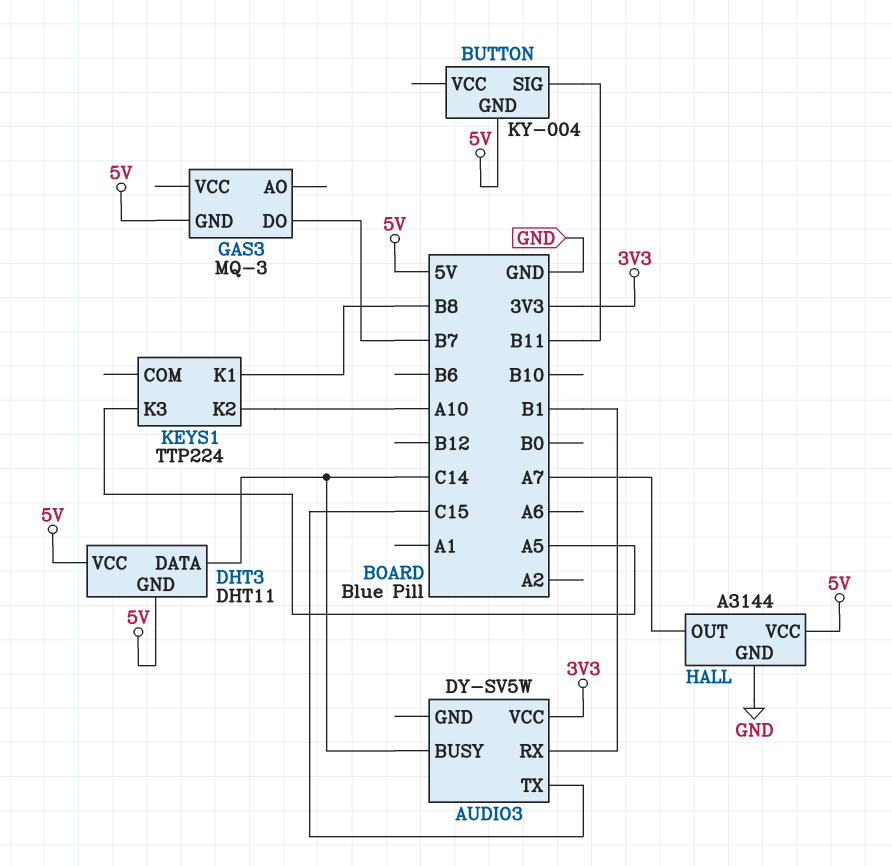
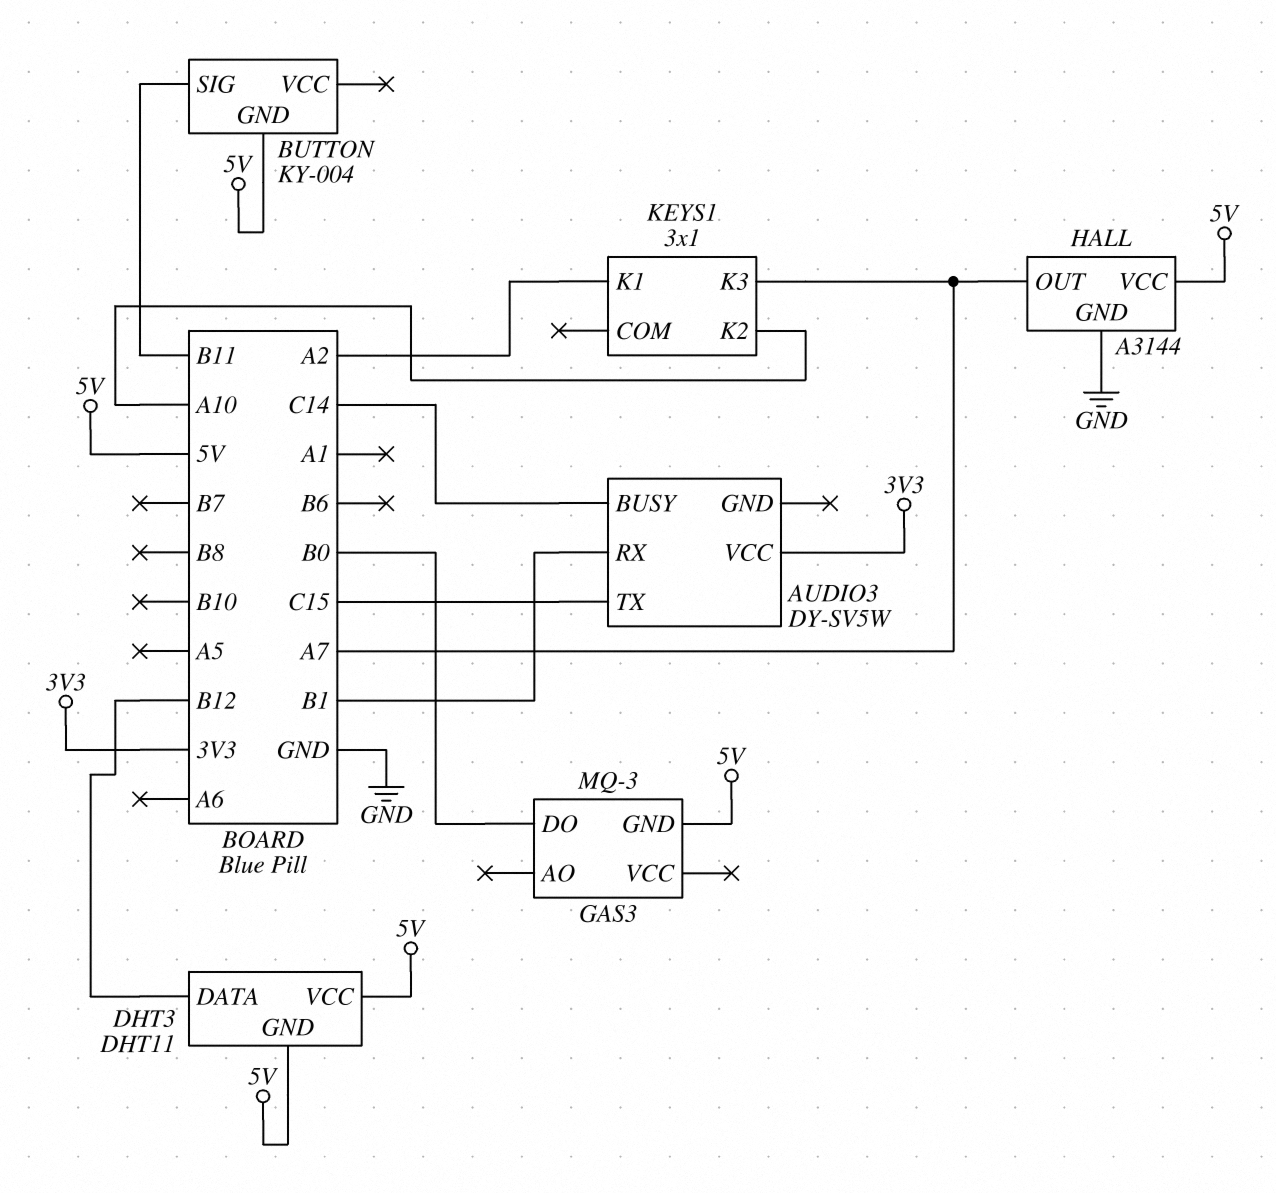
DHT3 pin DATA: C14 -> B12
GAS3 pin DO: B7 -> B0
KEYS1: TTP224 -> 3x1
KEYS1 pin K1: B8 -> A2
KEYS1 pin K3: A5 -> A7

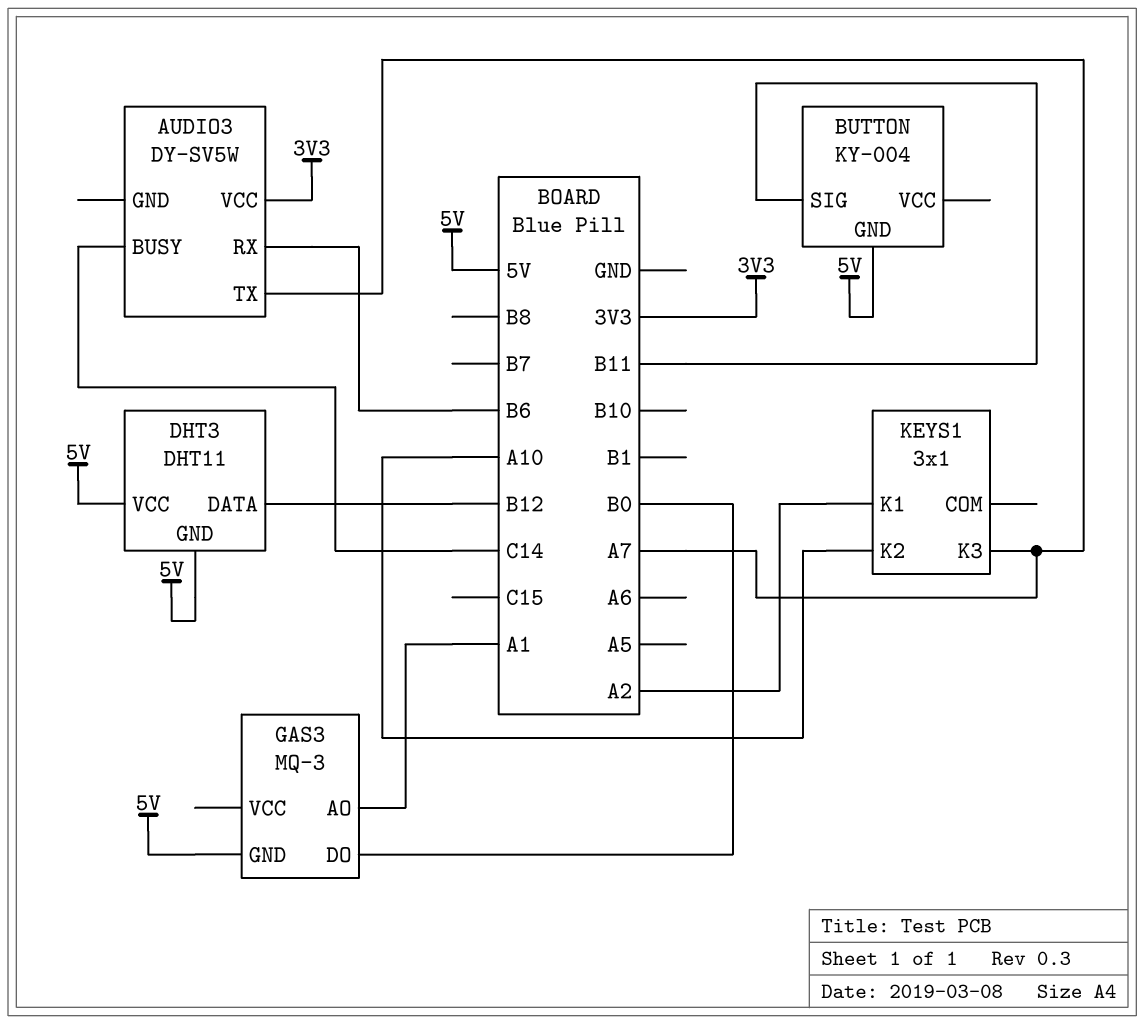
AUDIO3 pin RX: B1 -> B6
AUDIO3 pin TX: C15 -> A7
GAS3 pin AO: none -> A1
HALL: A3144 -> none
HALL pin GND: GND -> none
HALL pin OUT: A7 -> none
HALL pin VCC: 5V -> none

